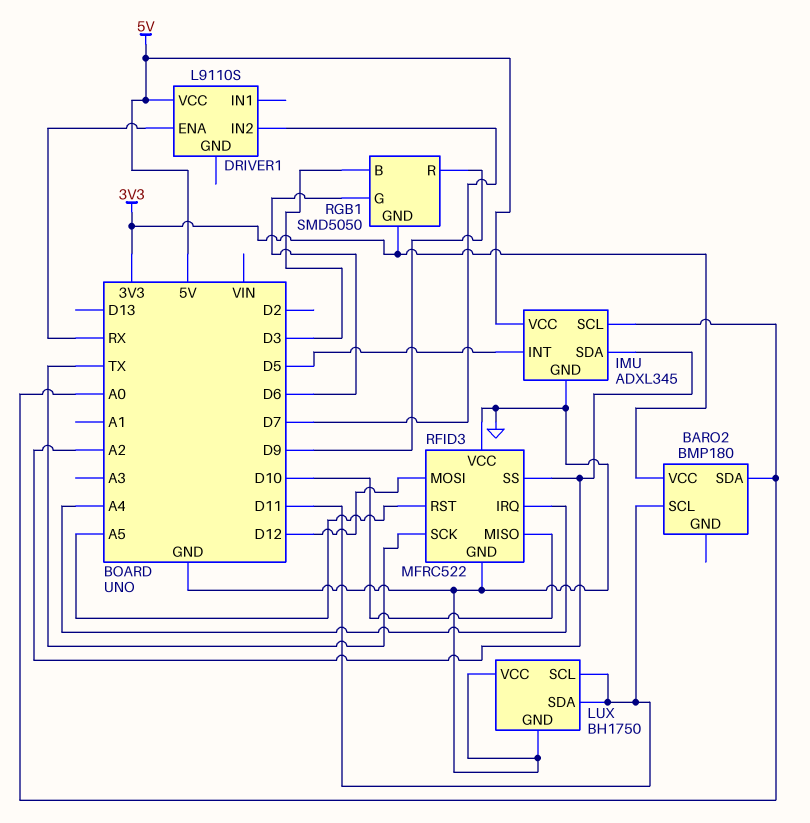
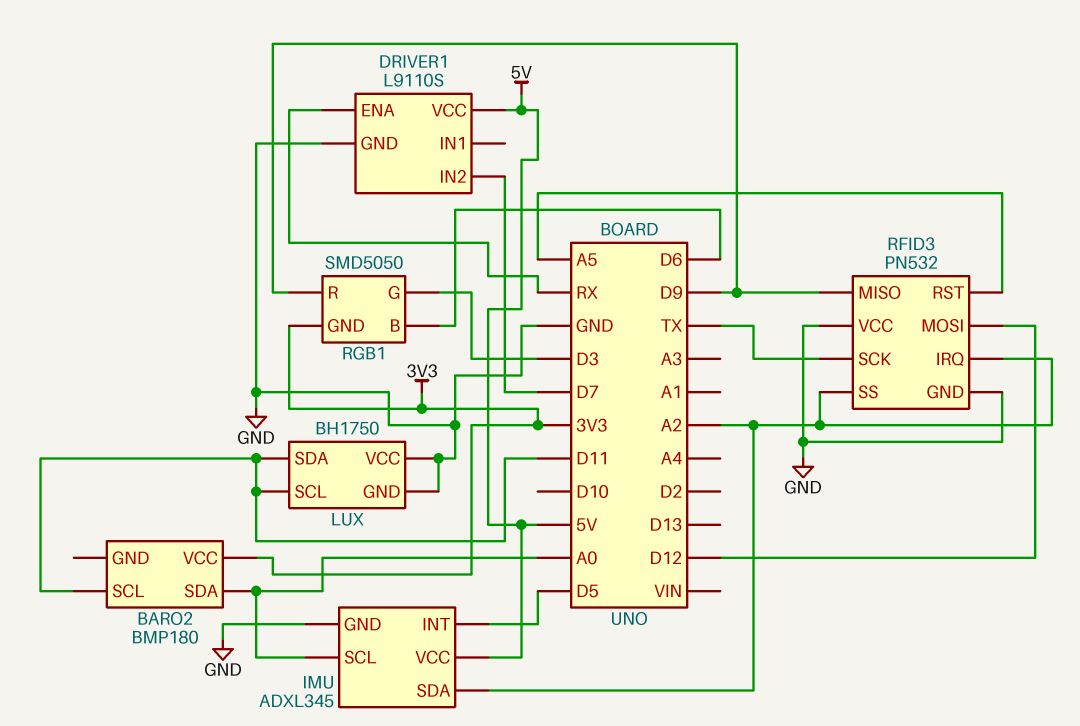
DRIVER1 pin GND: none -> GND
RFID3: MFRC522 -> PN532
RFID3 pin IRQ: A4 -> A2
RFID3 pin MISO: D10 -> D9
RGB1 pin B: D3 -> D6
RGB1 pin G: D6 -> D3

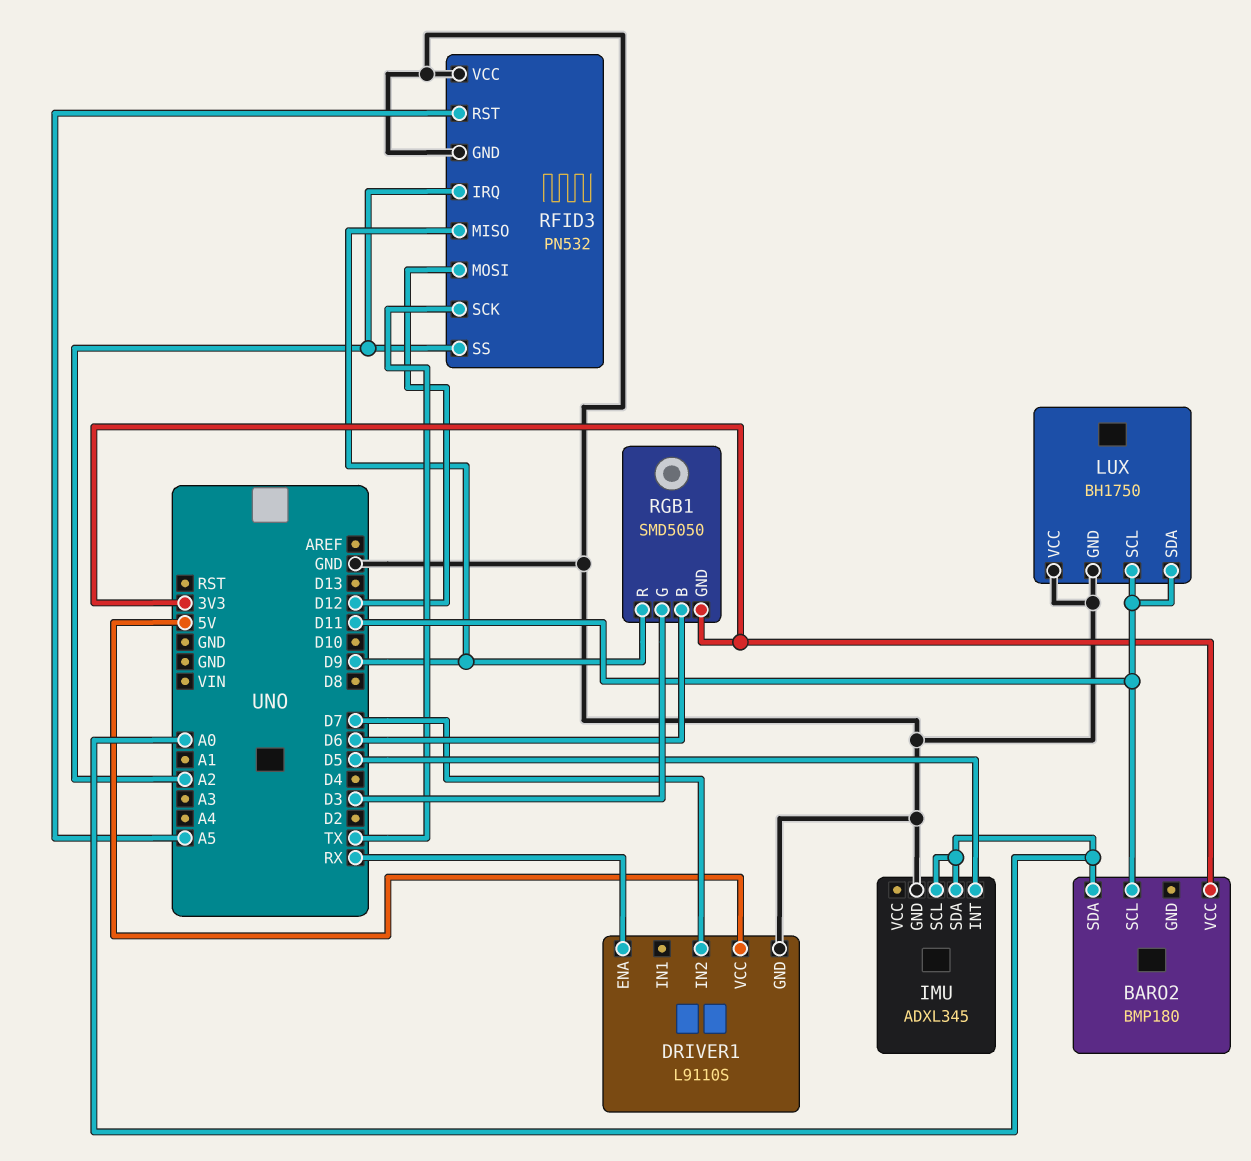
IMU pin SDA: A2 -> A0
IMU pin VCC: 5V -> none

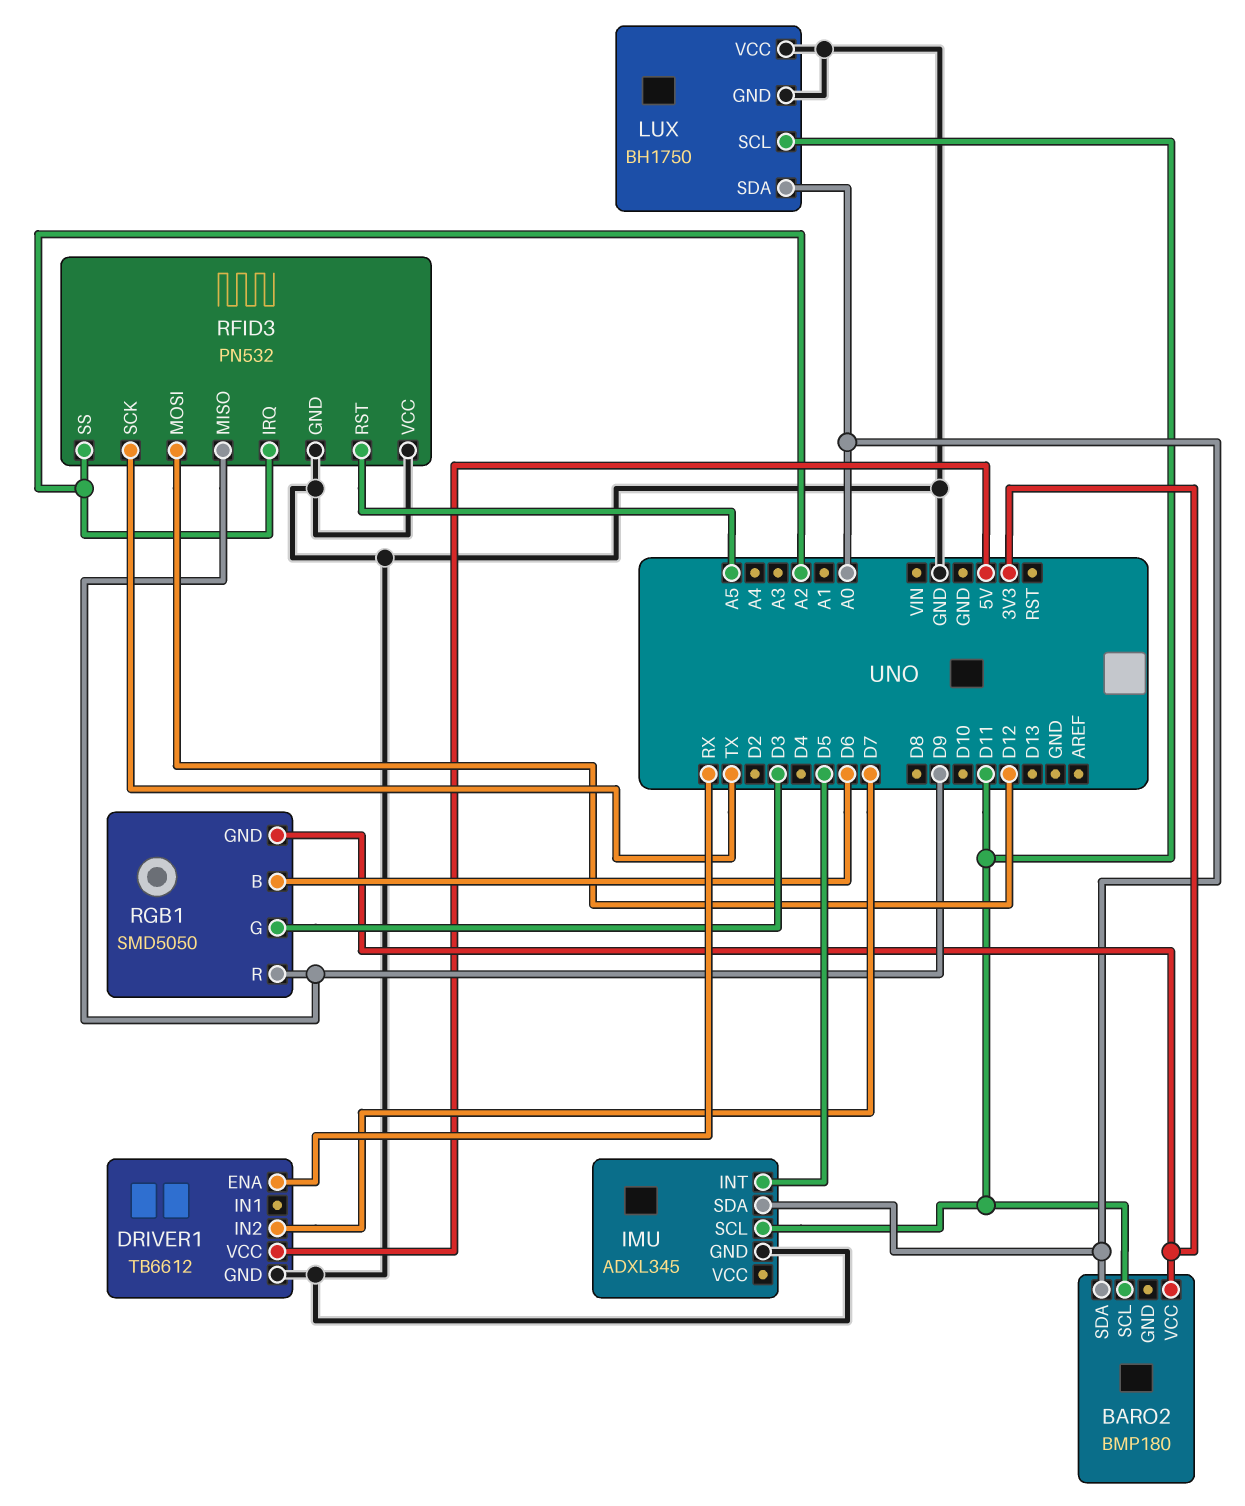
DRIVER1: L9110S -> TB6612
IMU pin SCL: A0 -> D11
LUX pin SDA: D11 -> A0

